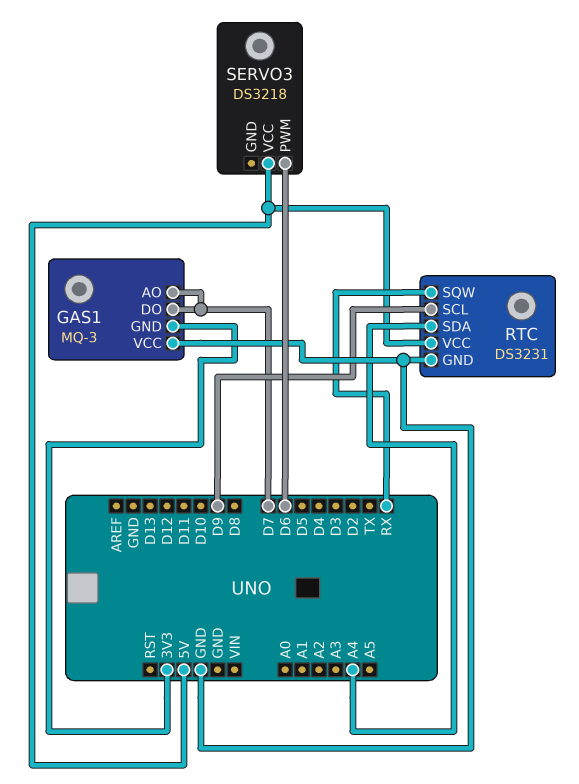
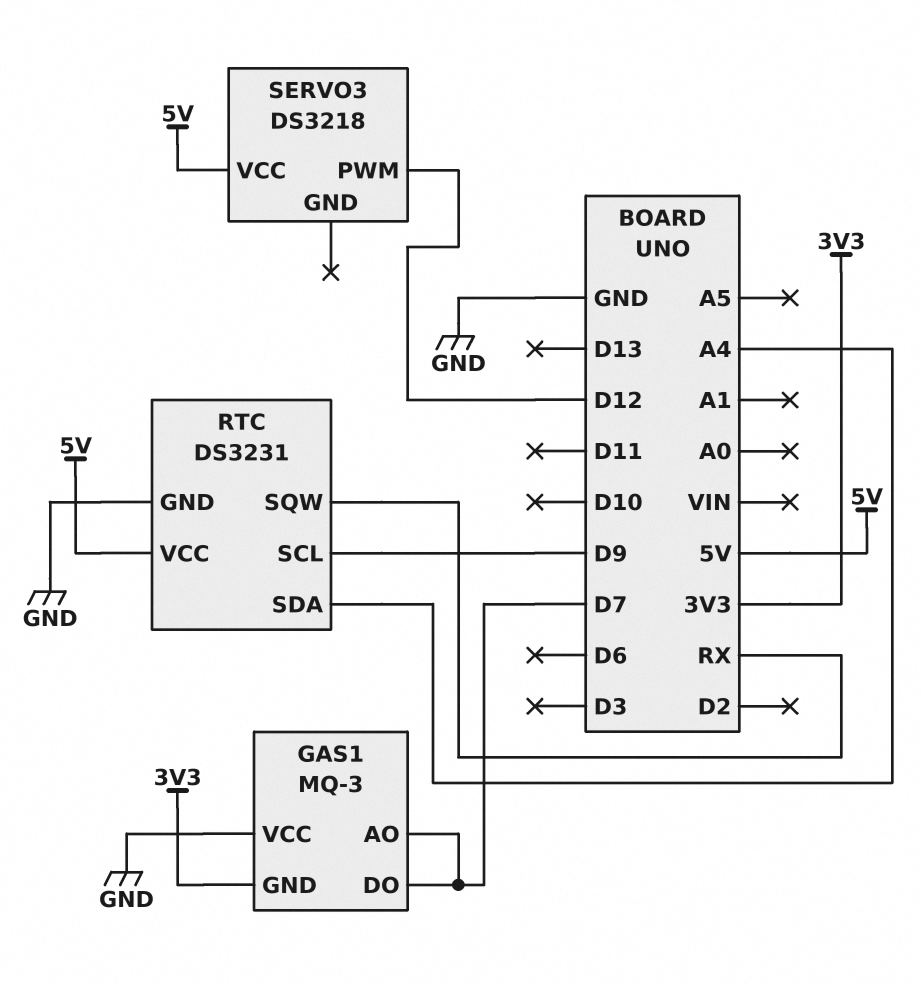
SERVO3 pin PWM: D6 -> D12

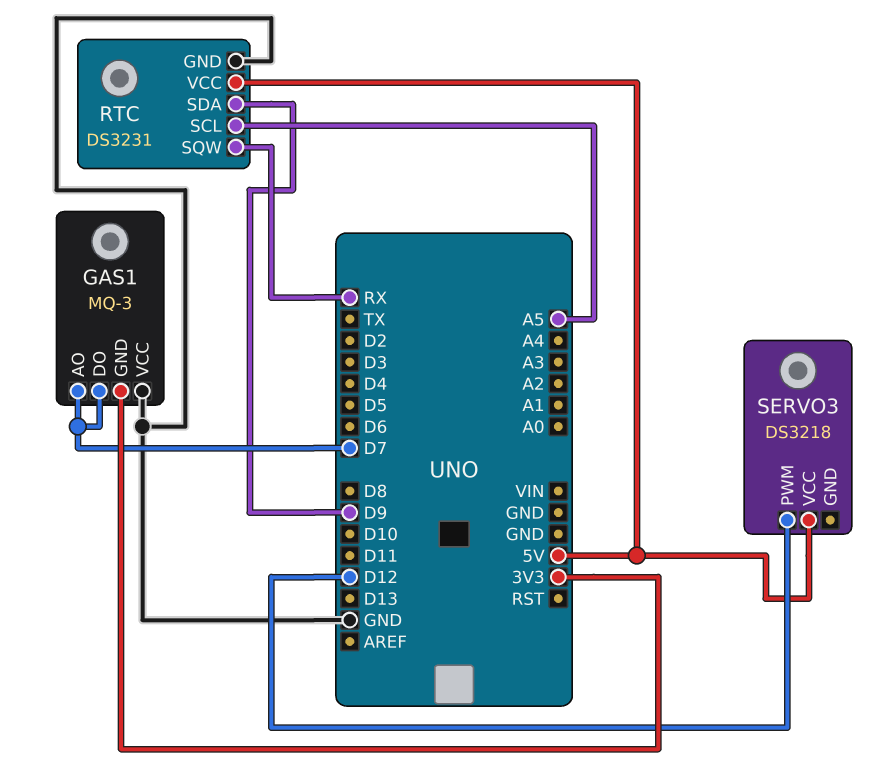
RTC pin SCL: D9 -> A5
RTC pin SDA: A4 -> D9

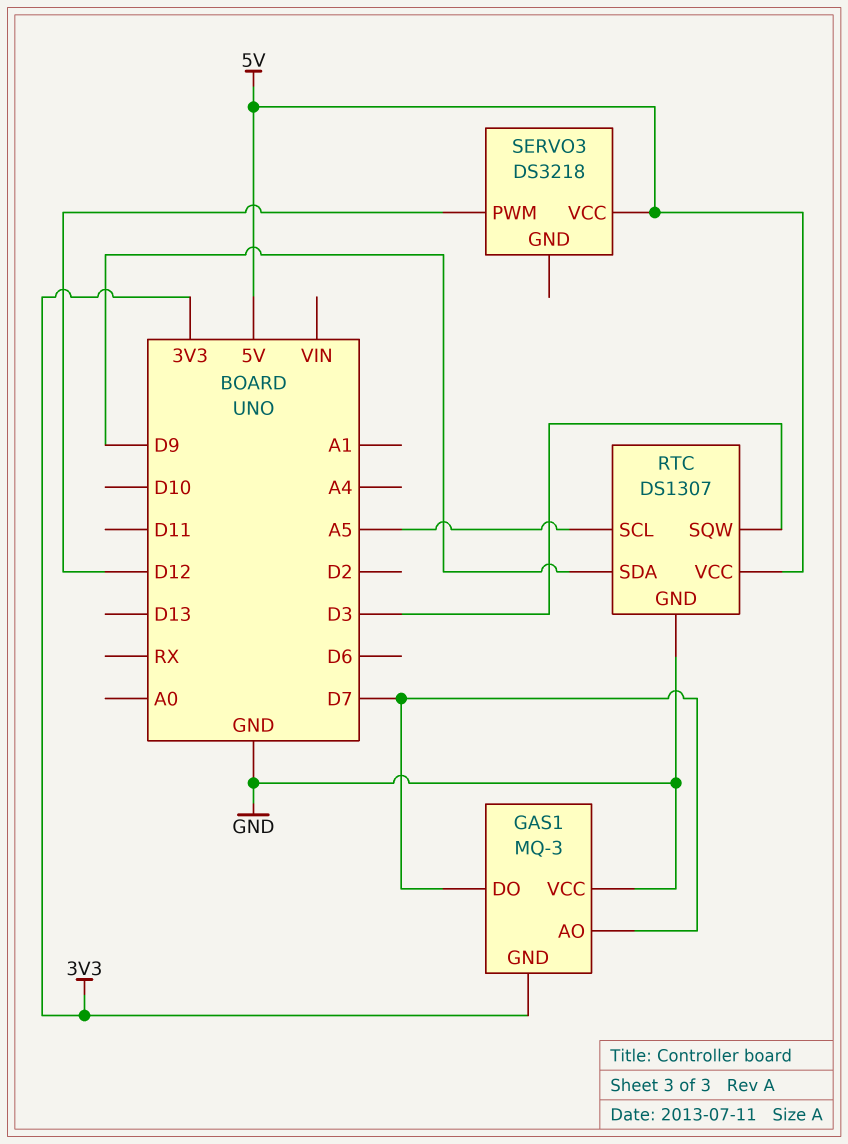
RTC: DS3231 -> DS1307
RTC pin SQW: RX -> D3

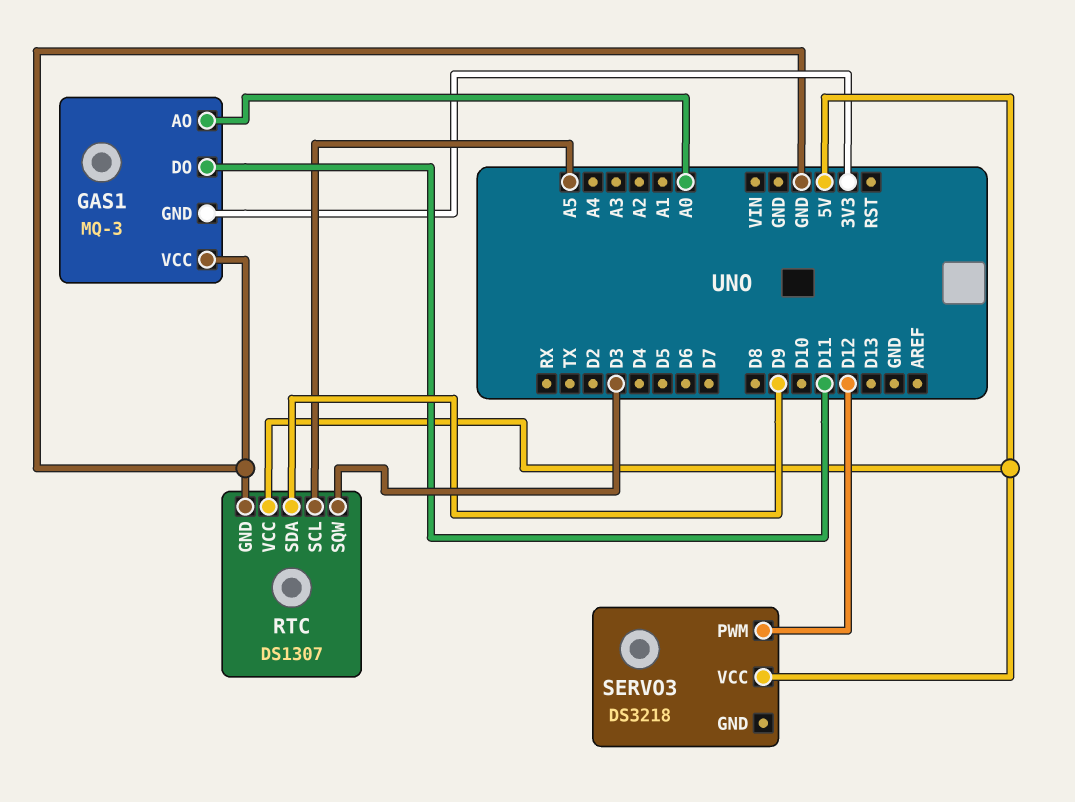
GAS1 pin AO: D7 -> A0
GAS1 pin DO: D7 -> D11

